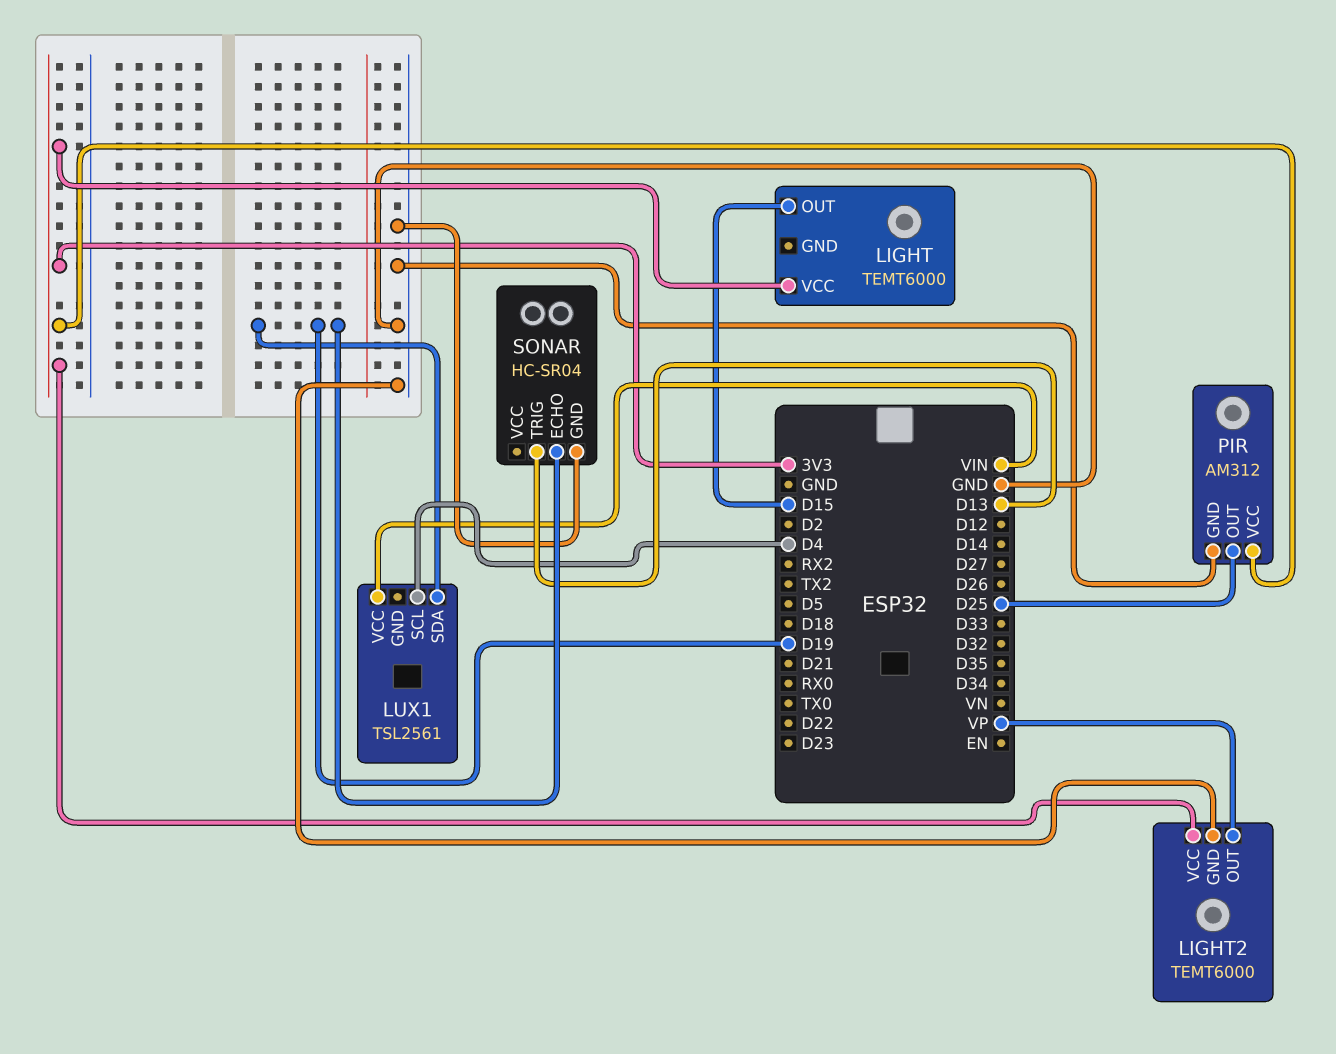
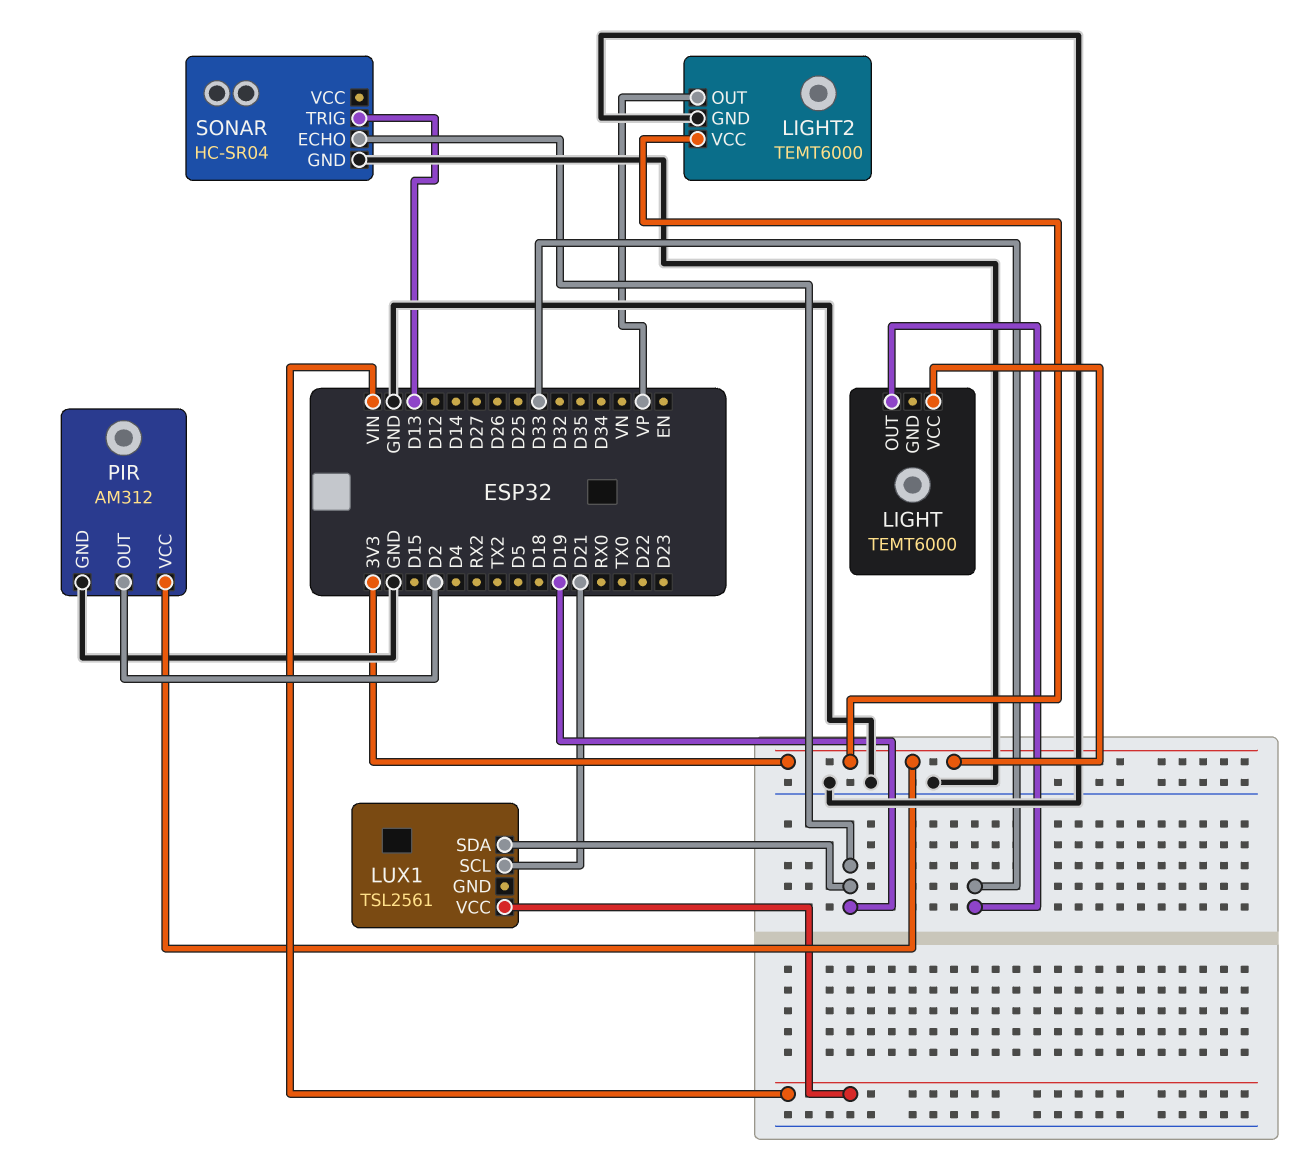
LIGHT pin OUT: D15 -> D33
LUX1 pin SCL: D4 -> D21
PIR pin OUT: D25 -> D2

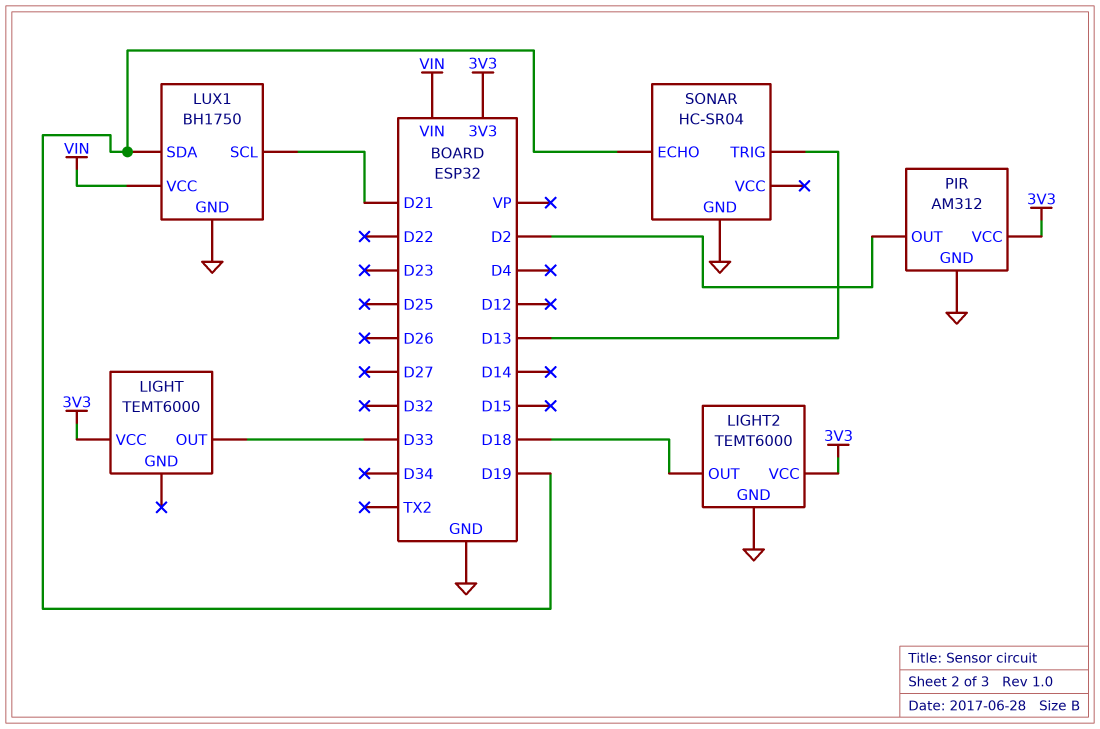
LIGHT2 pin OUT: VP -> D18
LUX1: TSL2561 -> BH1750
LUX1 pin GND: none -> GND

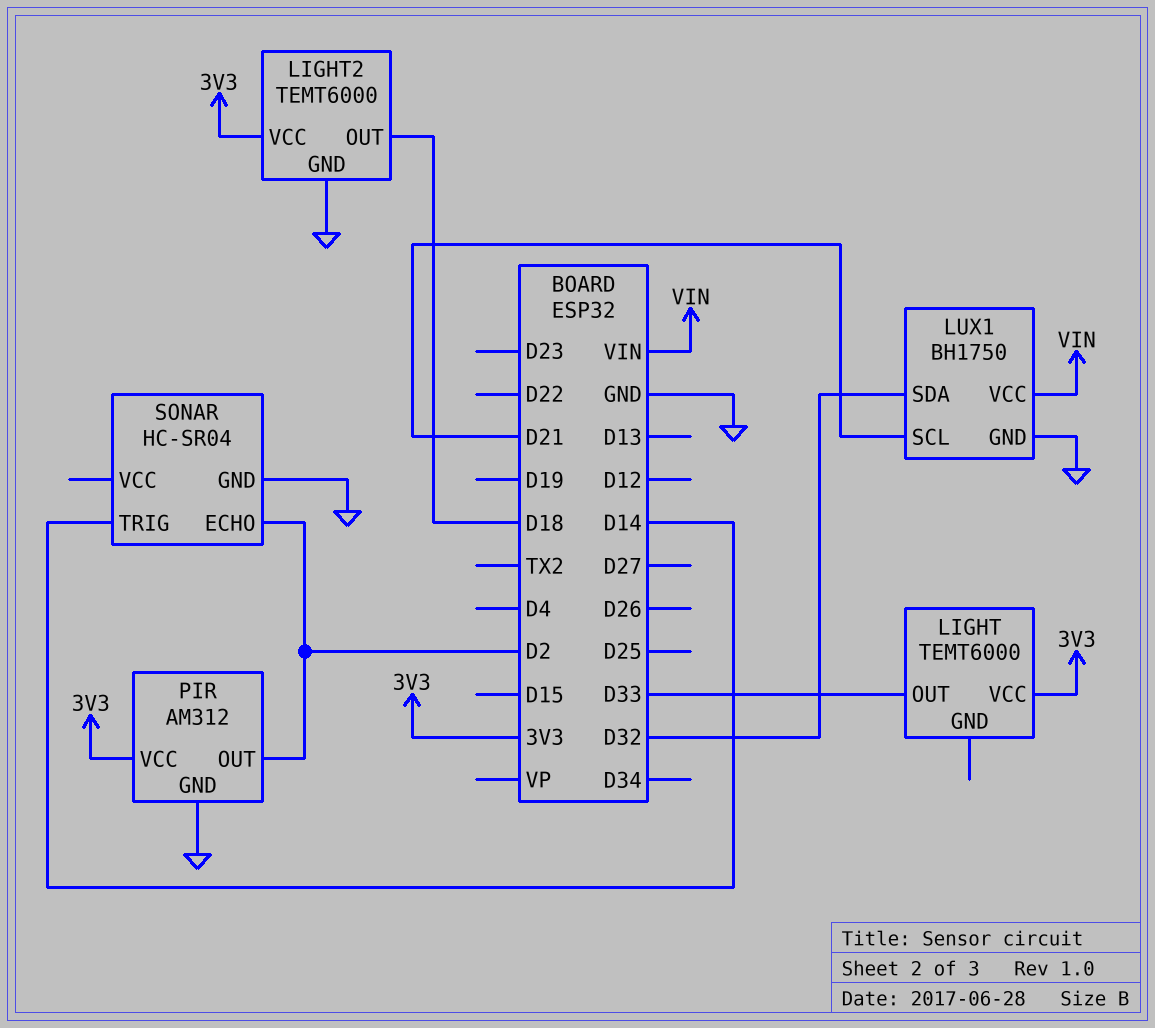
LUX1 pin SDA: D19 -> D32
SONAR pin ECHO: D19 -> D2
SONAR pin TRIG: D13 -> D14

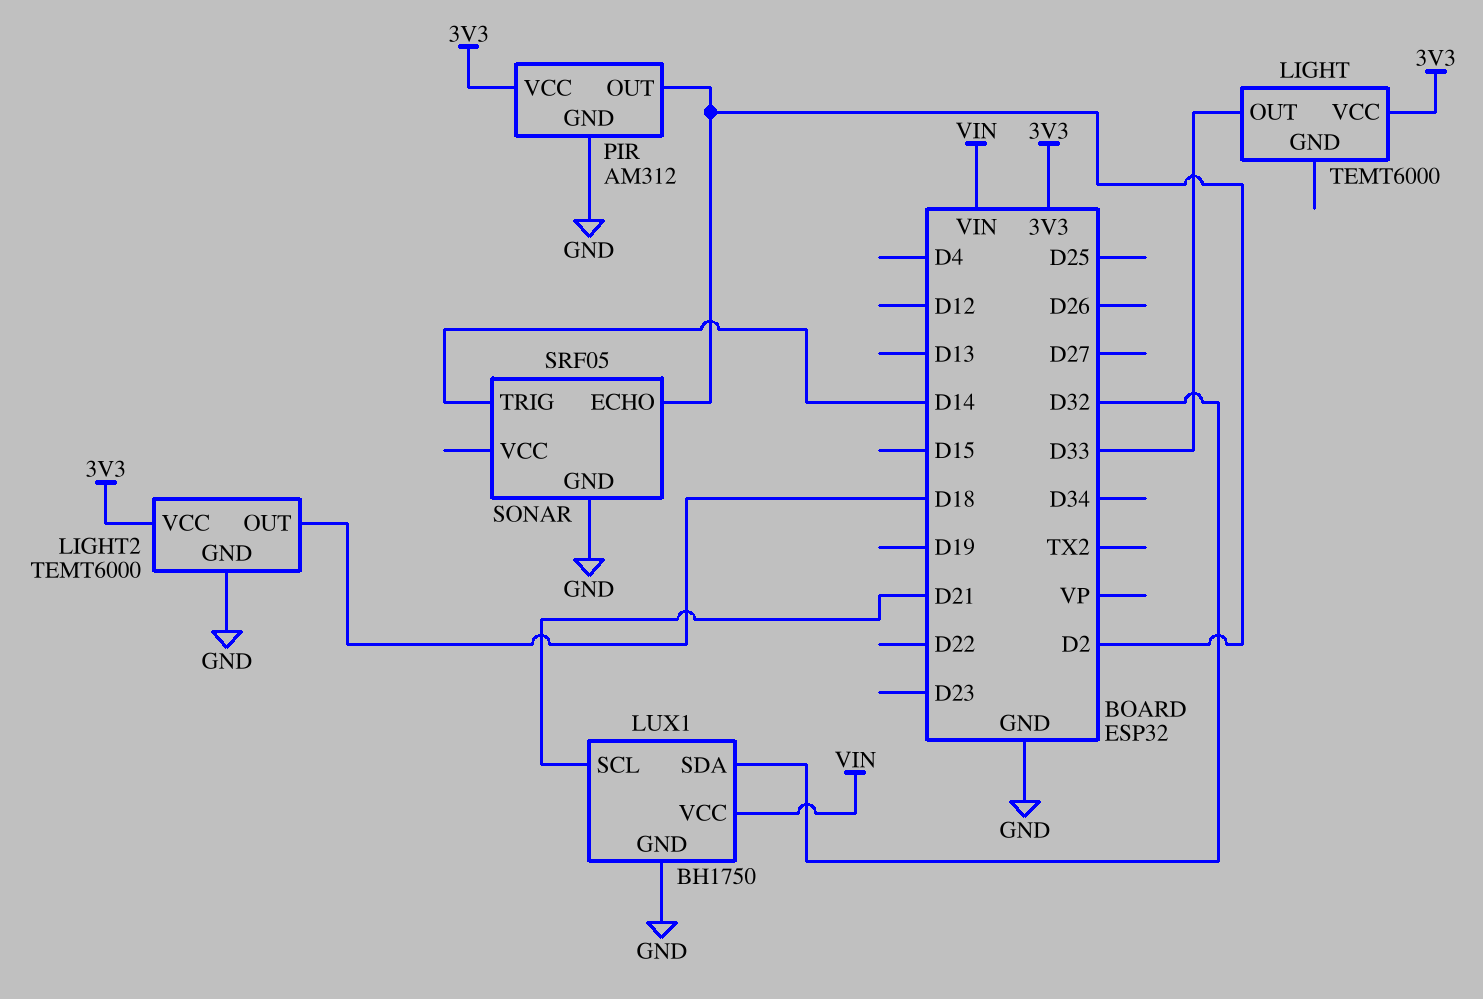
SONAR: HC-SR04 -> SRF05

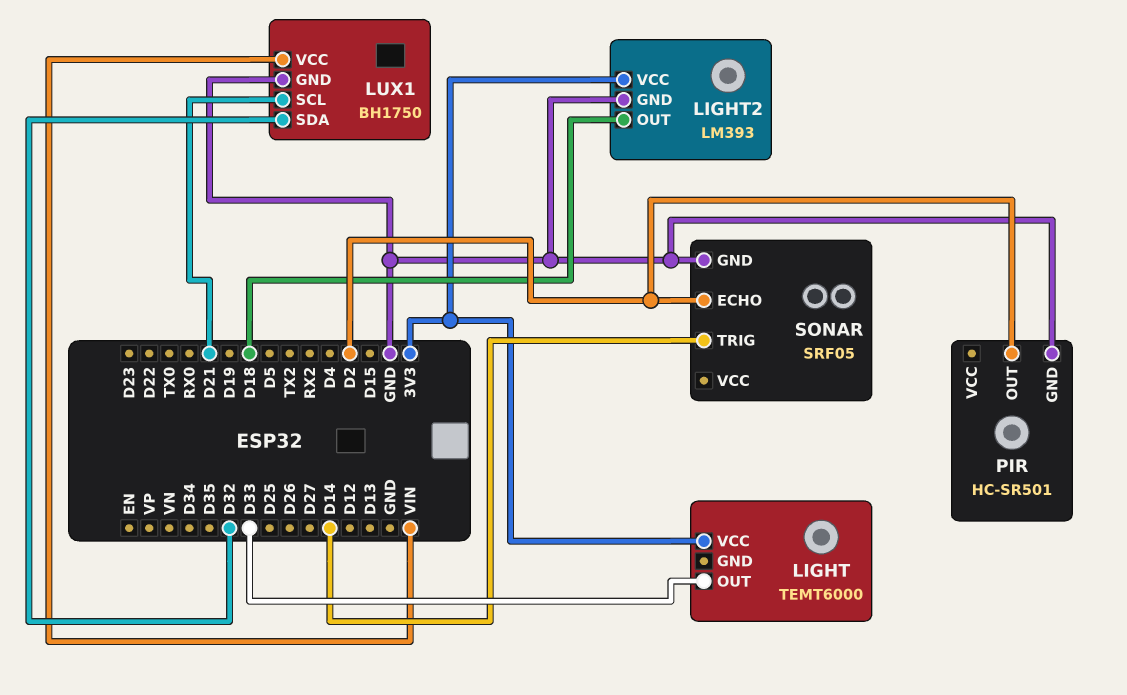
LIGHT2: TEMT6000 -> LM393
PIR: AM312 -> HC-SR501
PIR pin VCC: 3V3 -> none

